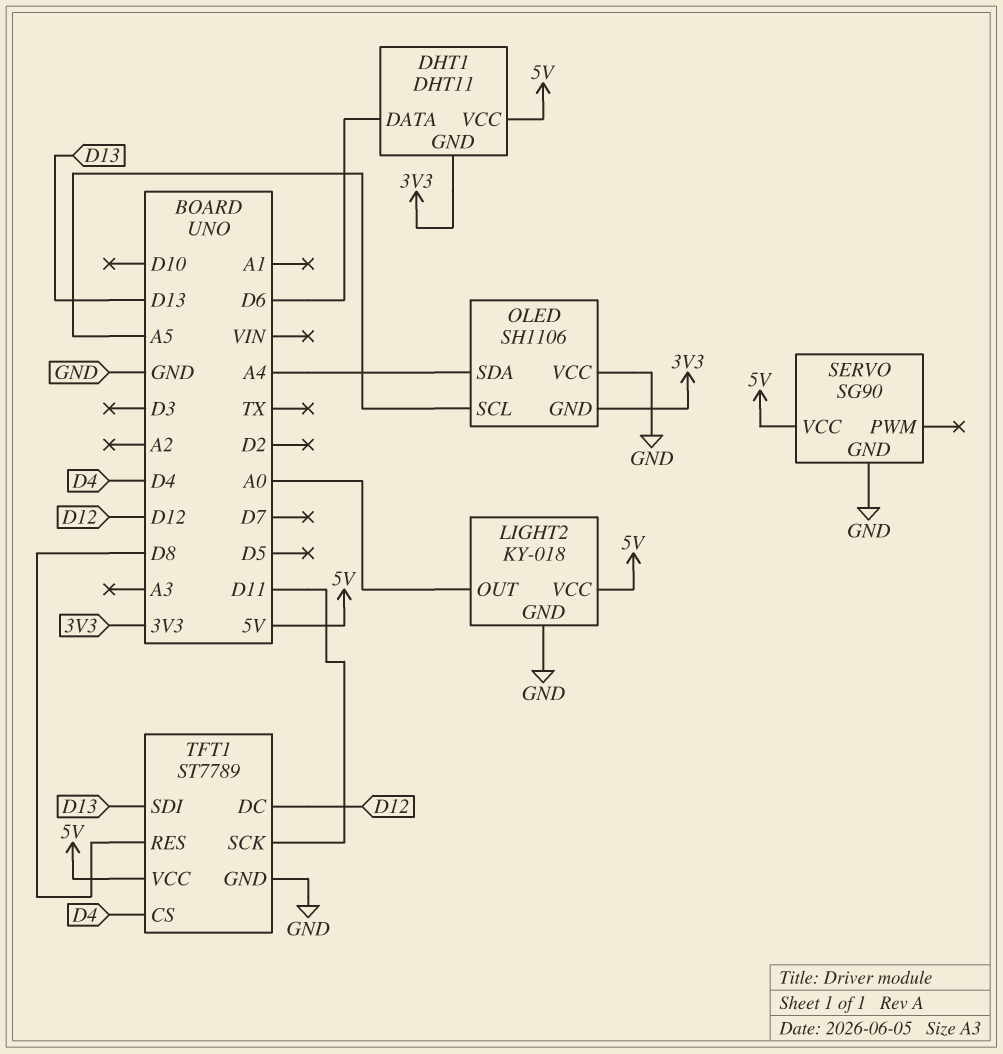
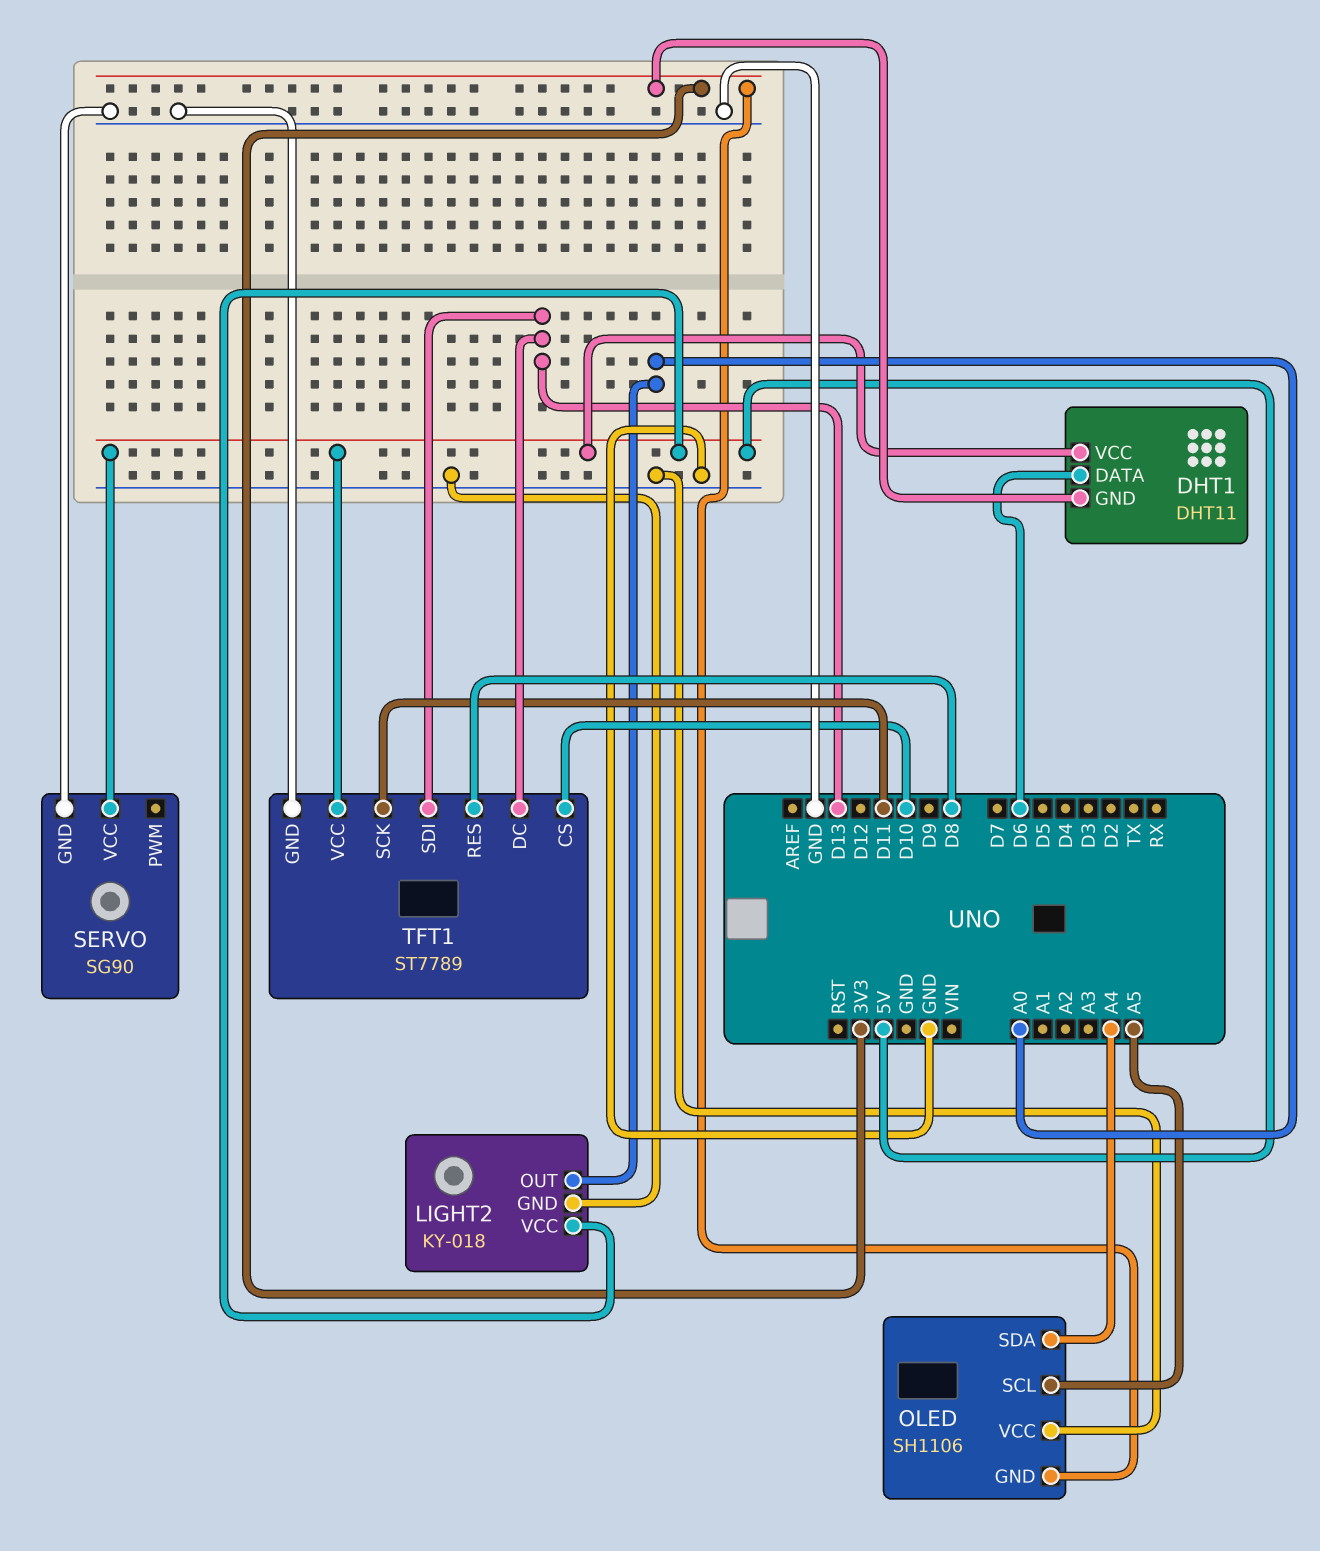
TFT1 pin CS: D4 -> D10
TFT1 pin DC: D12 -> D13

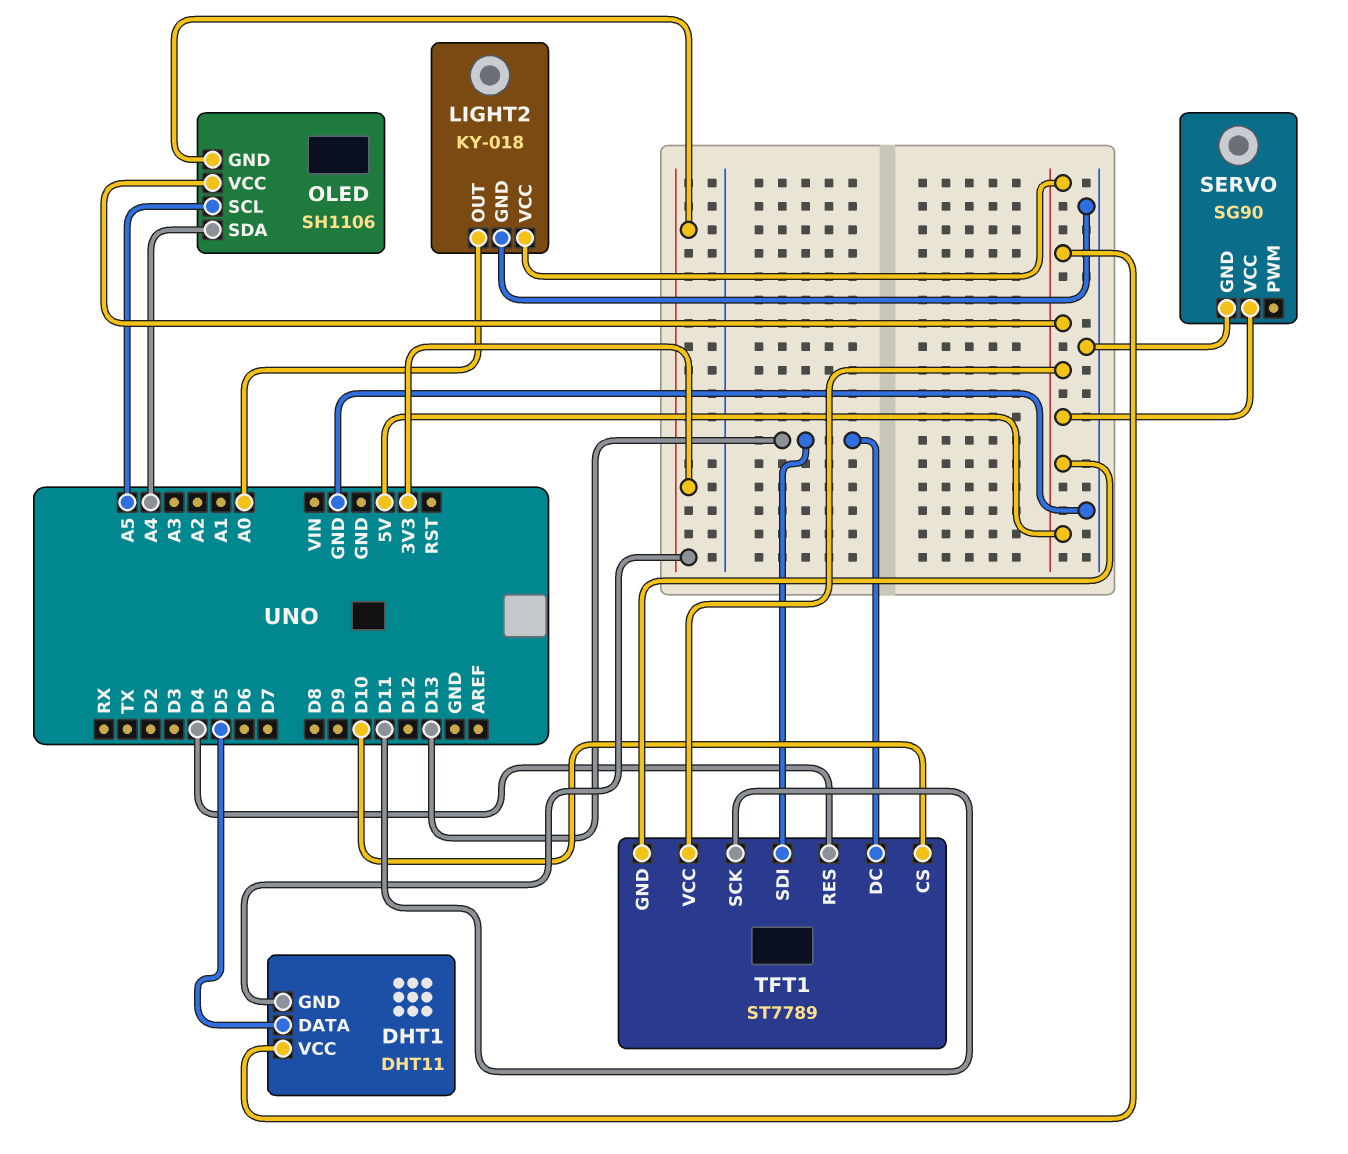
DHT1 pin DATA: D6 -> D5
OLED pin VCC: GND -> 5V
TFT1 pin GND: GND -> 5V
TFT1 pin RES: D8 -> D4

